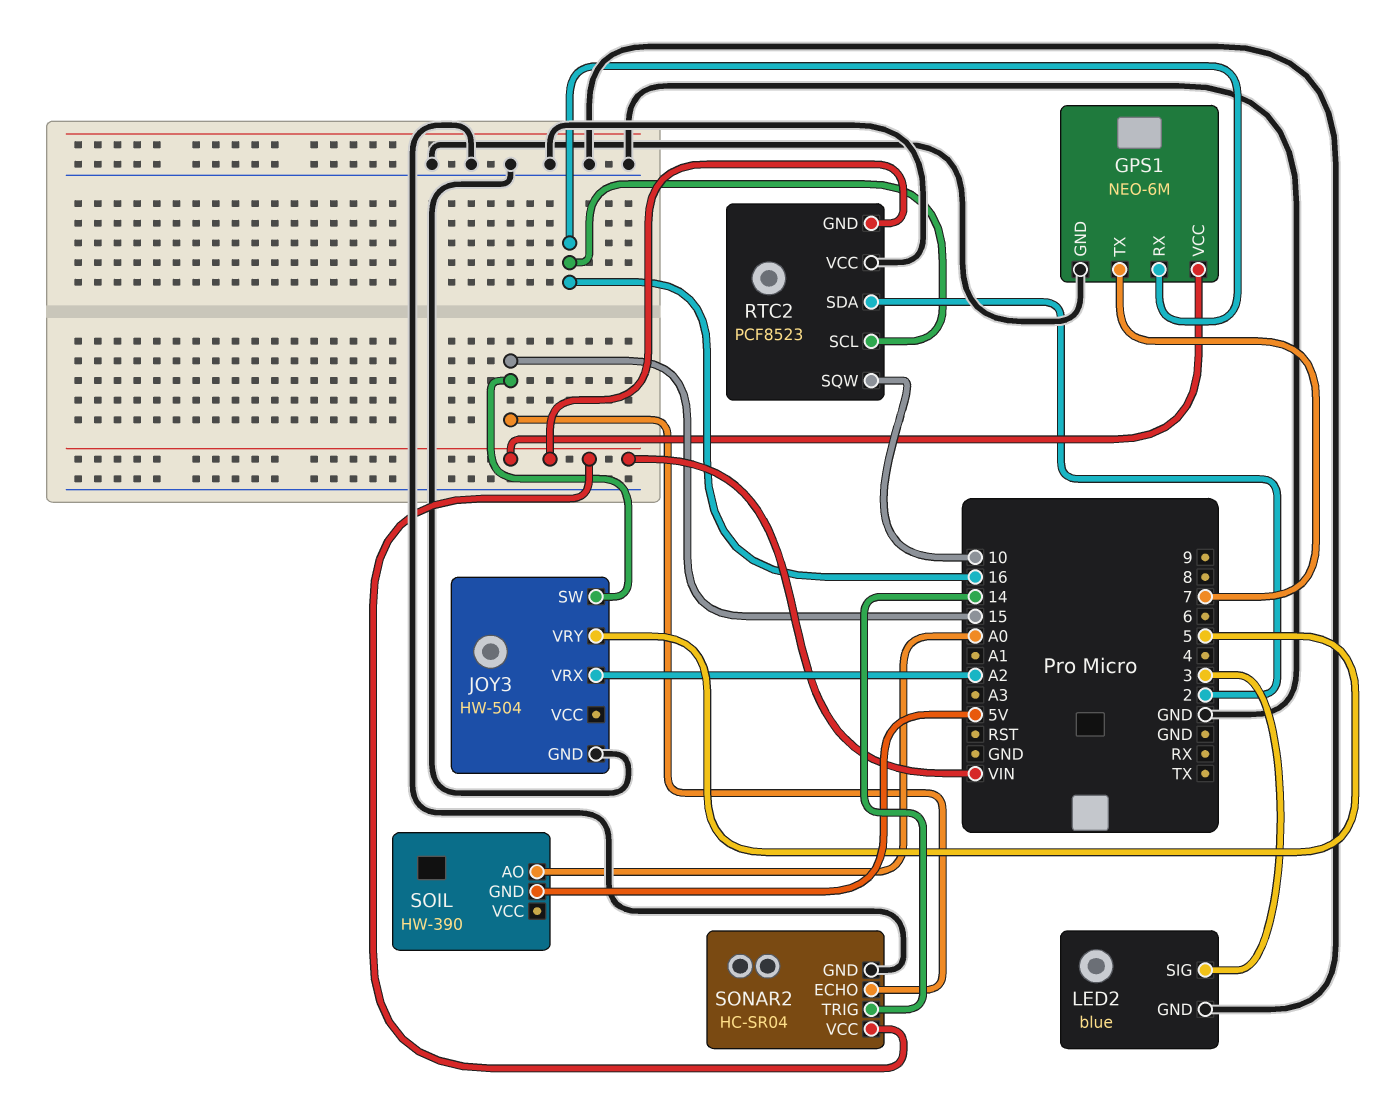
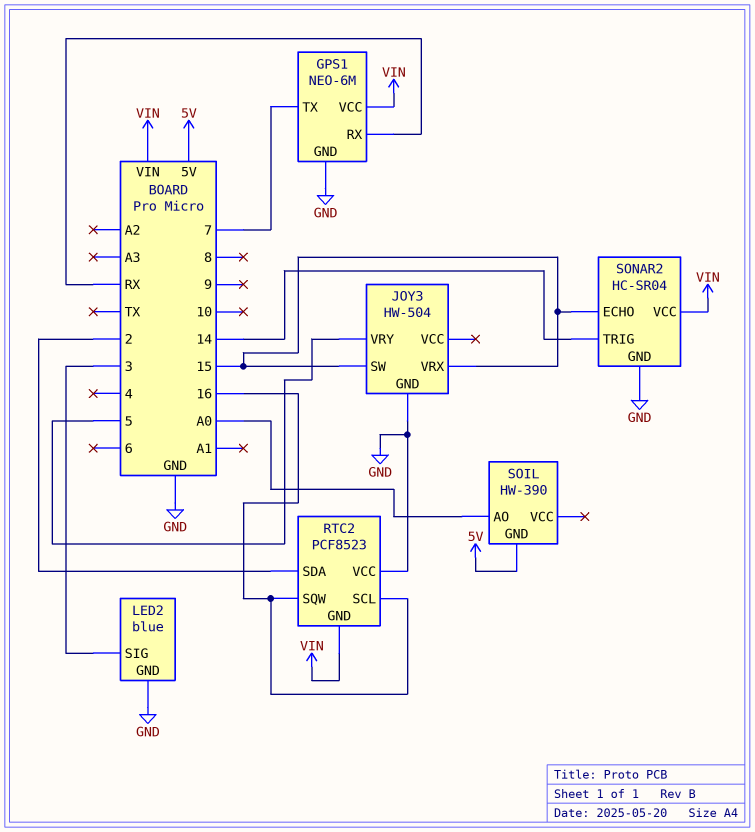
GPS1 pin RX: 16 -> RX
JOY3 pin VRX: A2 -> 15
RTC2 pin SQW: 10 -> 16

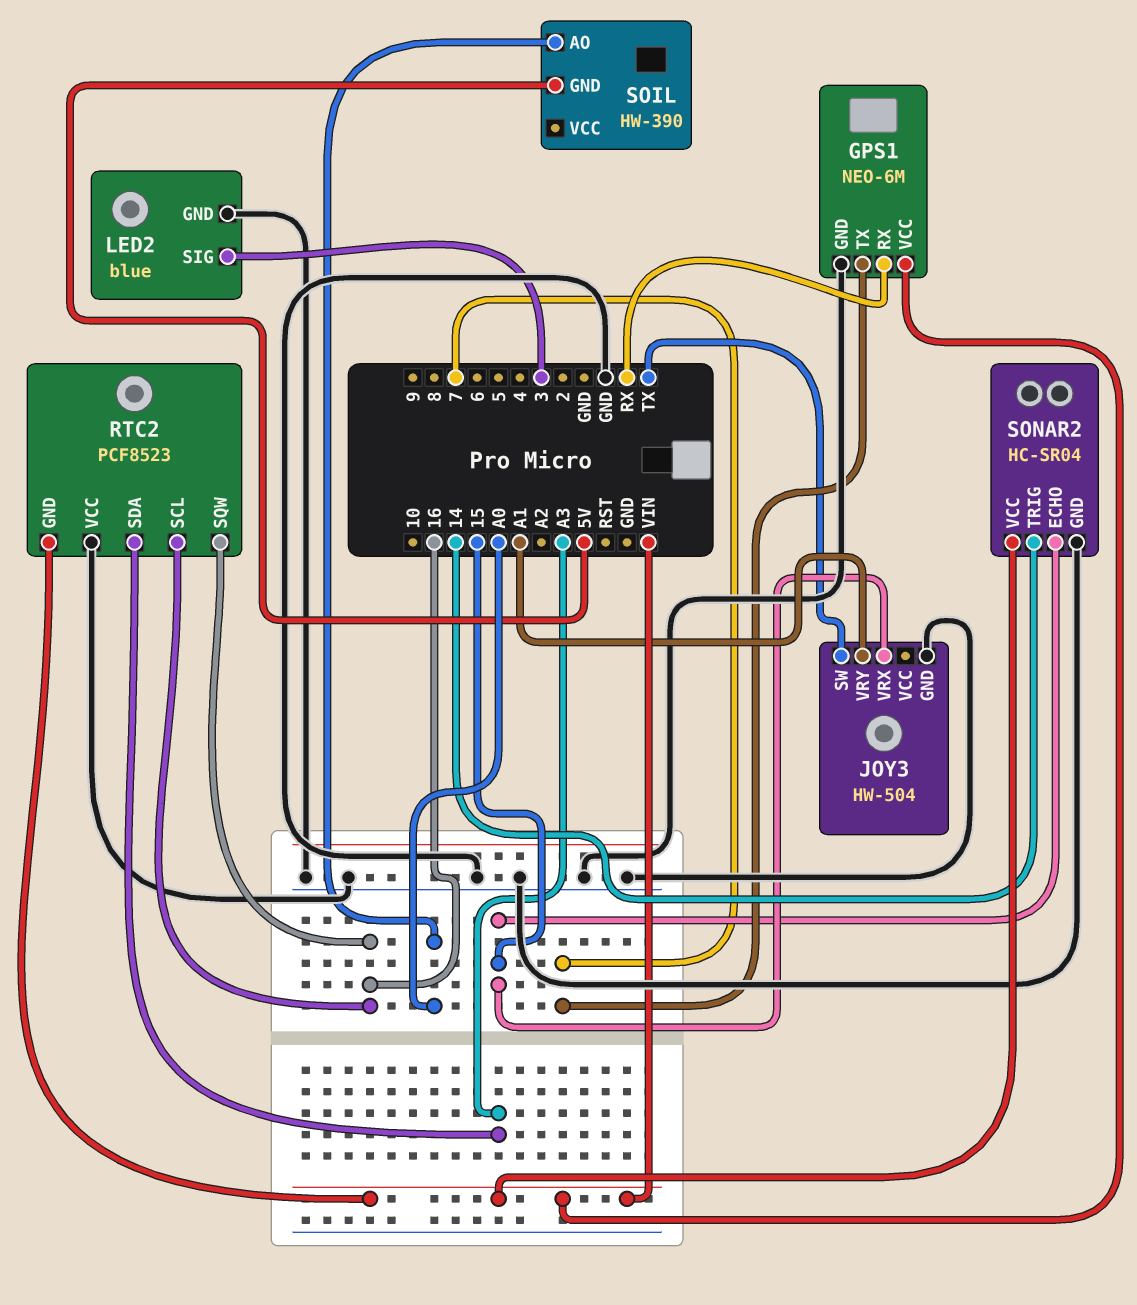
JOY3 pin SW: 15 -> TX
JOY3 pin VRY: 5 -> A1
RTC2 pin SDA: 2 -> A3

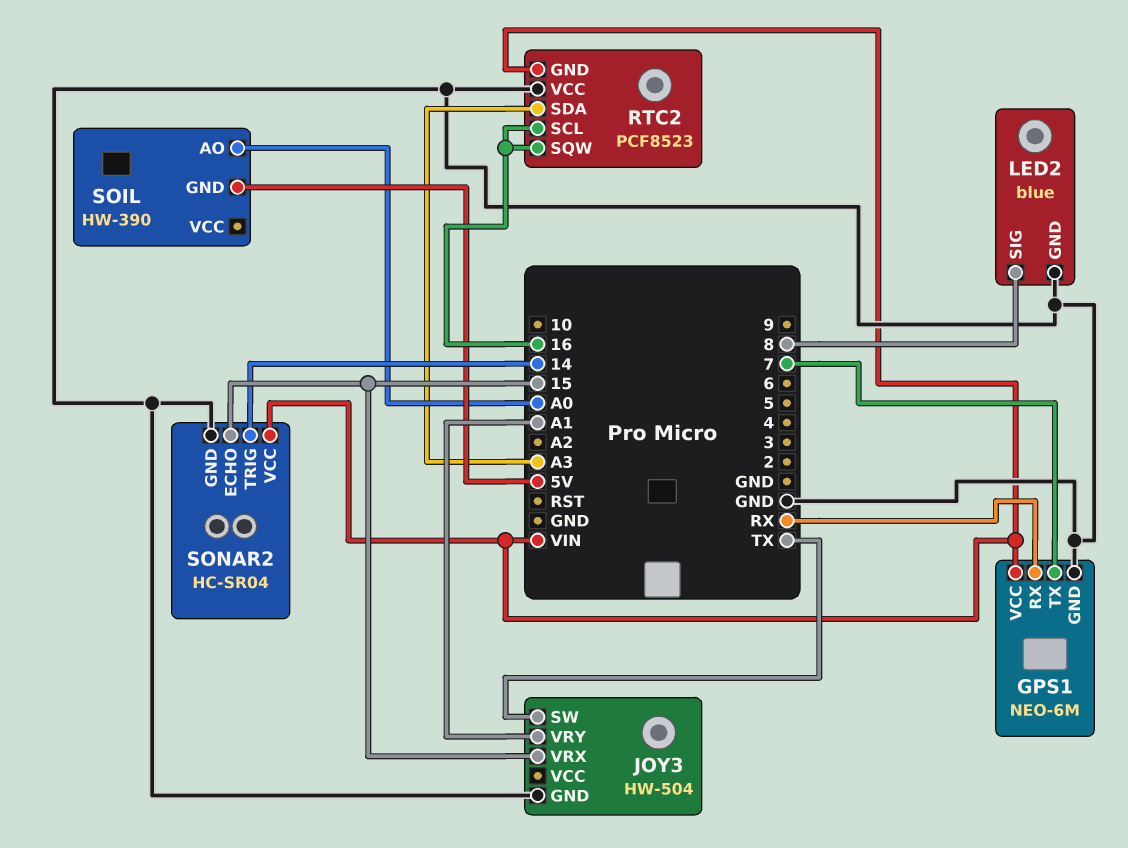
LED2 pin SIG: 3 -> 8

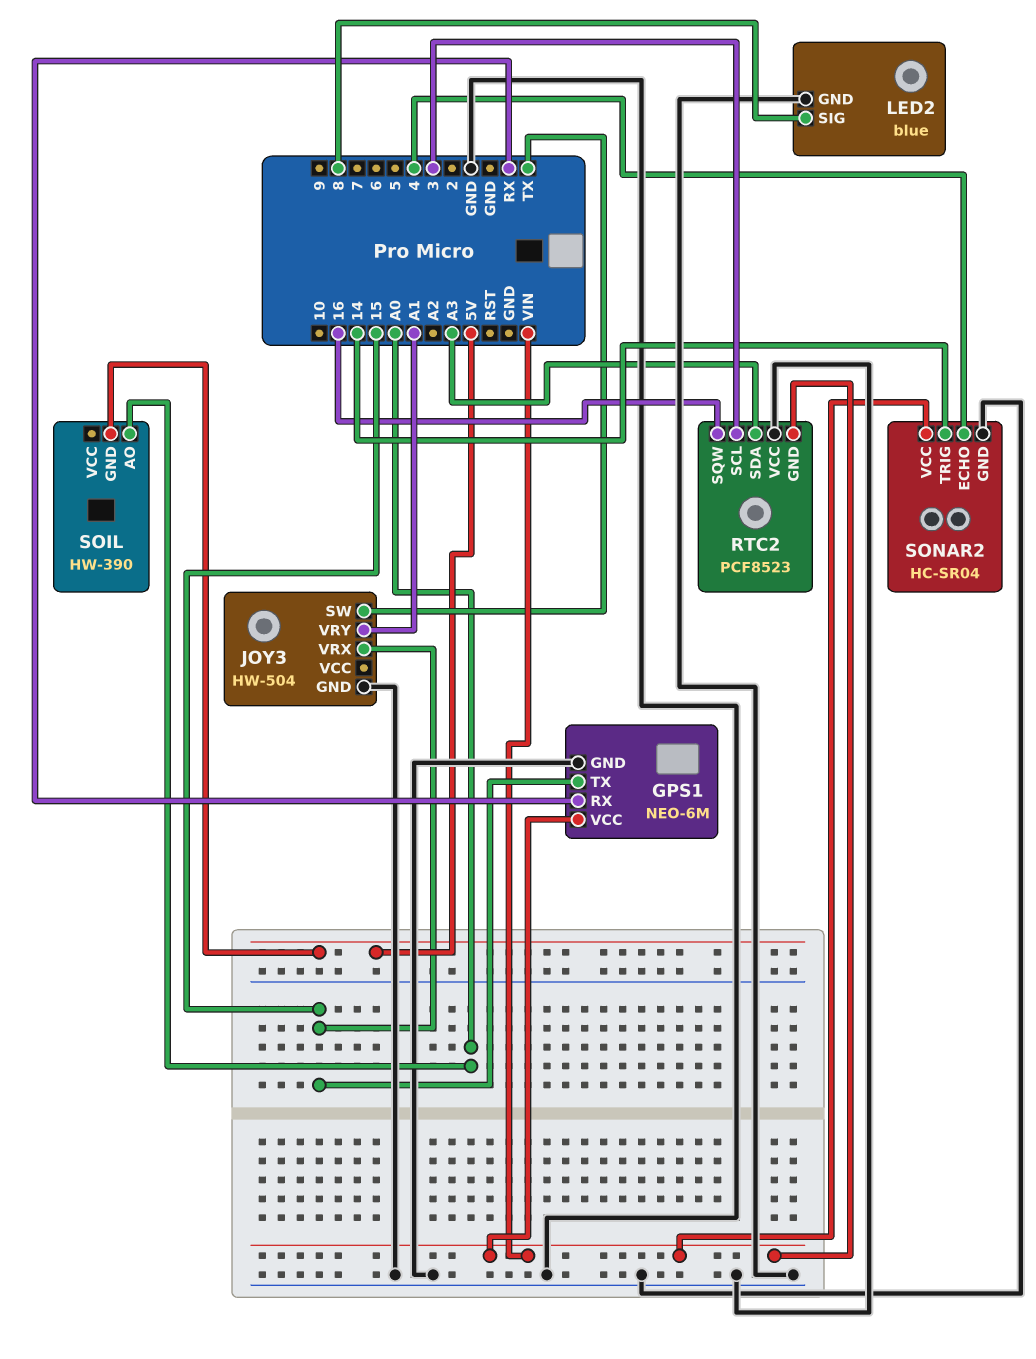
GPS1 pin TX: 7 -> 15
RTC2 pin SCL: 16 -> 3
SONAR2 pin ECHO: 15 -> 4

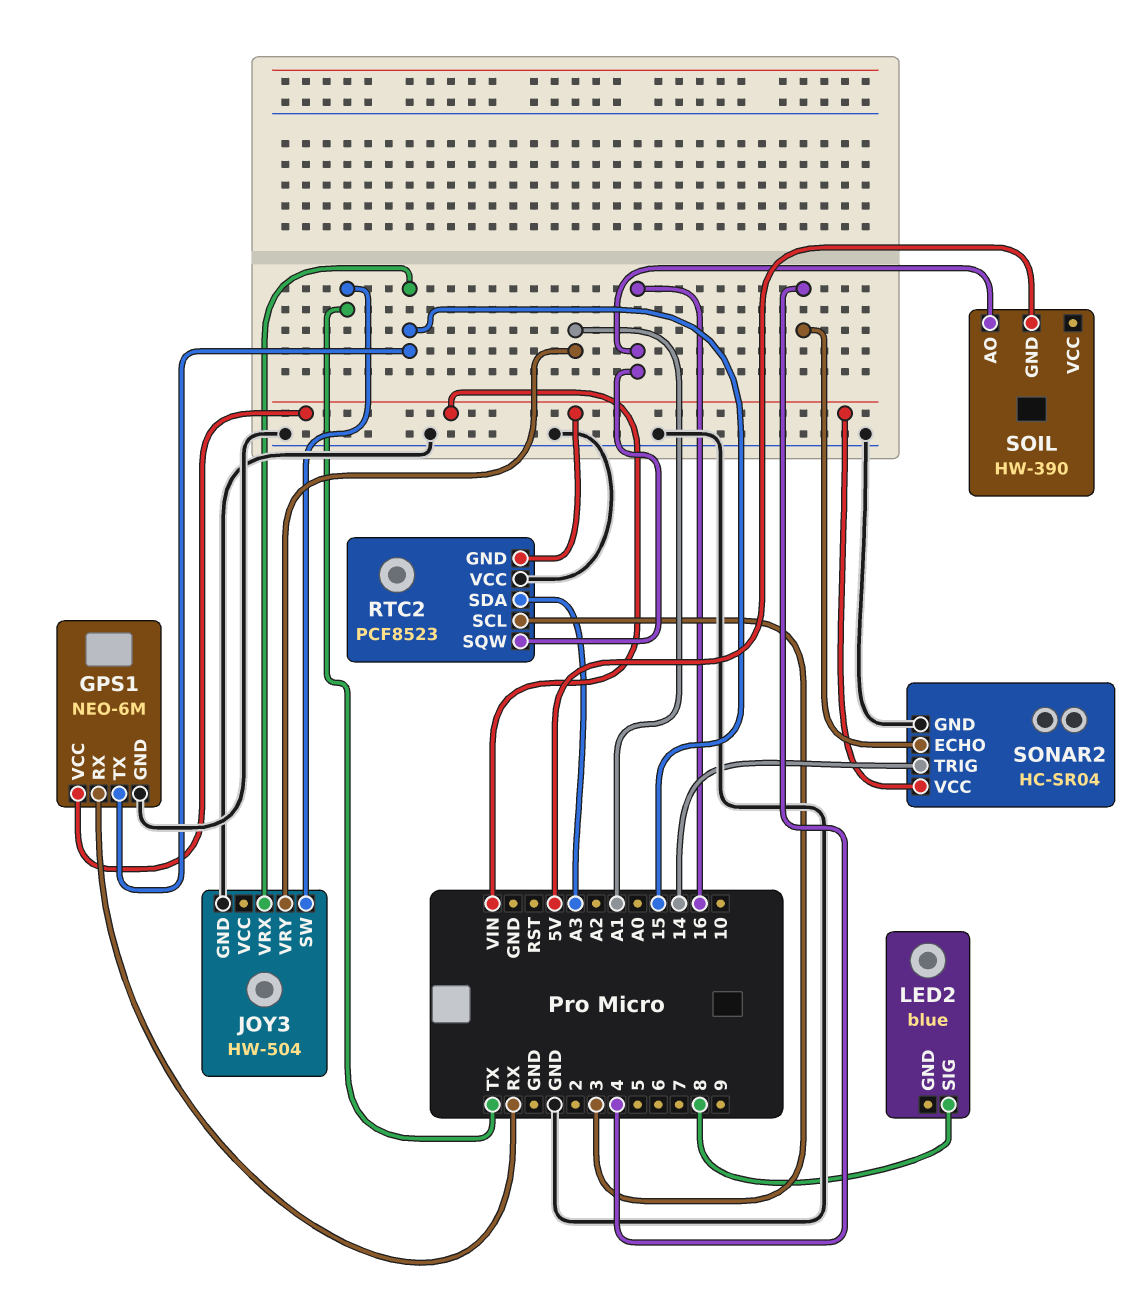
LED2 pin GND: GND -> none
SOIL pin AO: A0 -> 16

